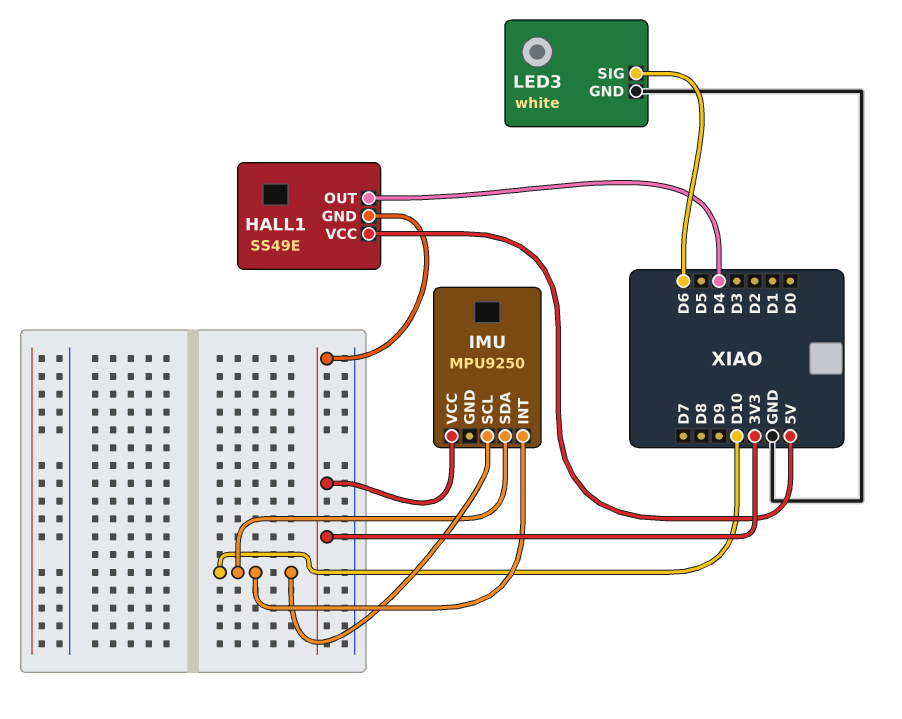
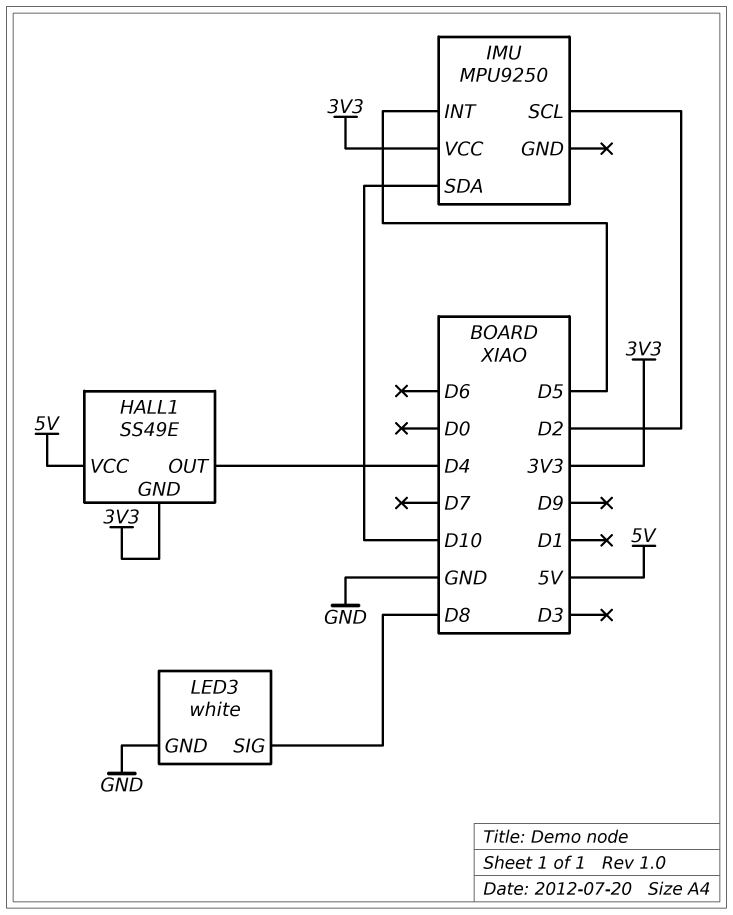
IMU pin INT: D10 -> D5
IMU pin SCL: D10 -> D2
LED3 pin SIG: D6 -> D8

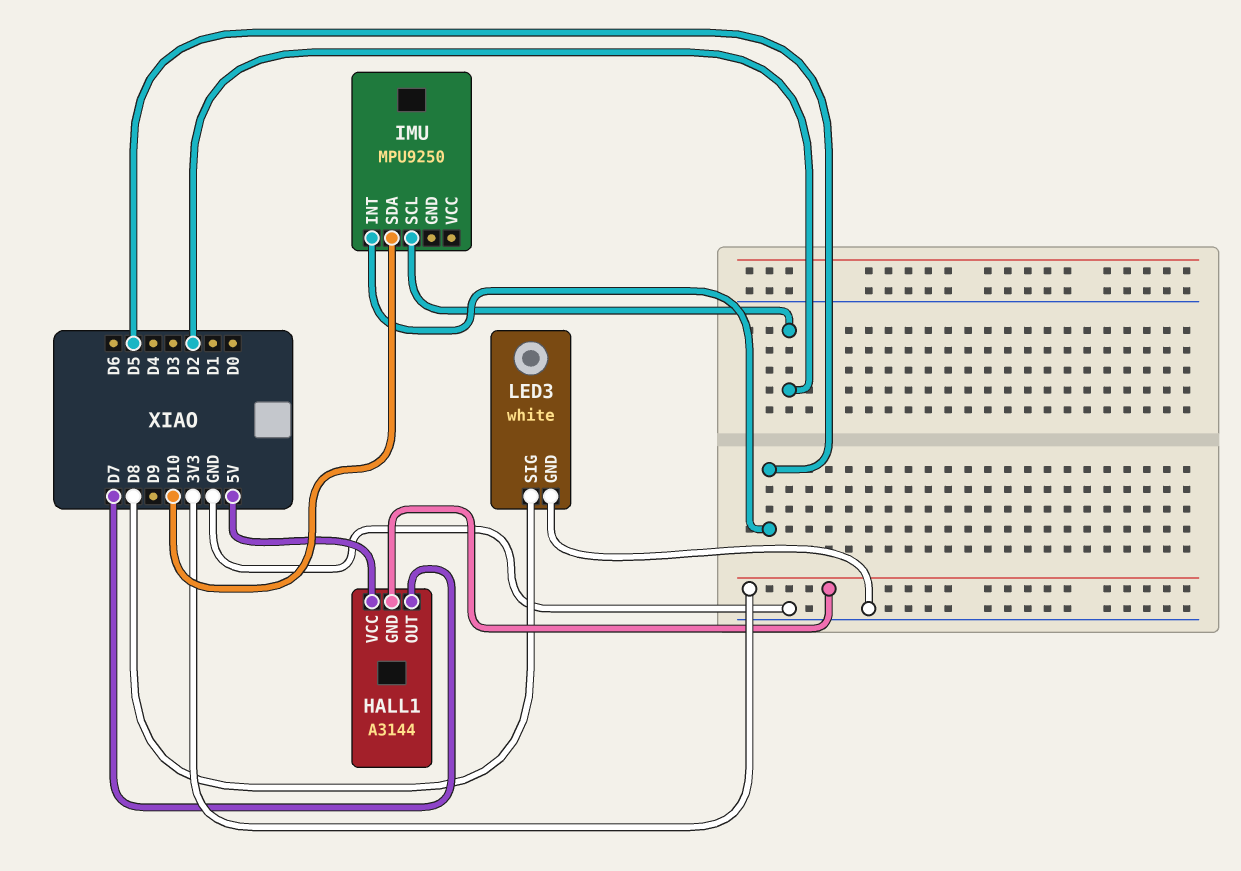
HALL1: SS49E -> A3144
HALL1 pin OUT: D4 -> D7
IMU pin VCC: 3V3 -> none

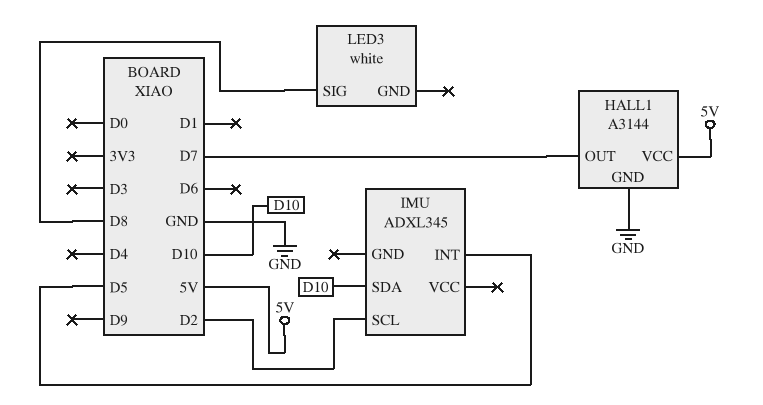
HALL1 pin GND: 3V3 -> GND
IMU: MPU9250 -> ADXL345
LED3 pin GND: GND -> none

